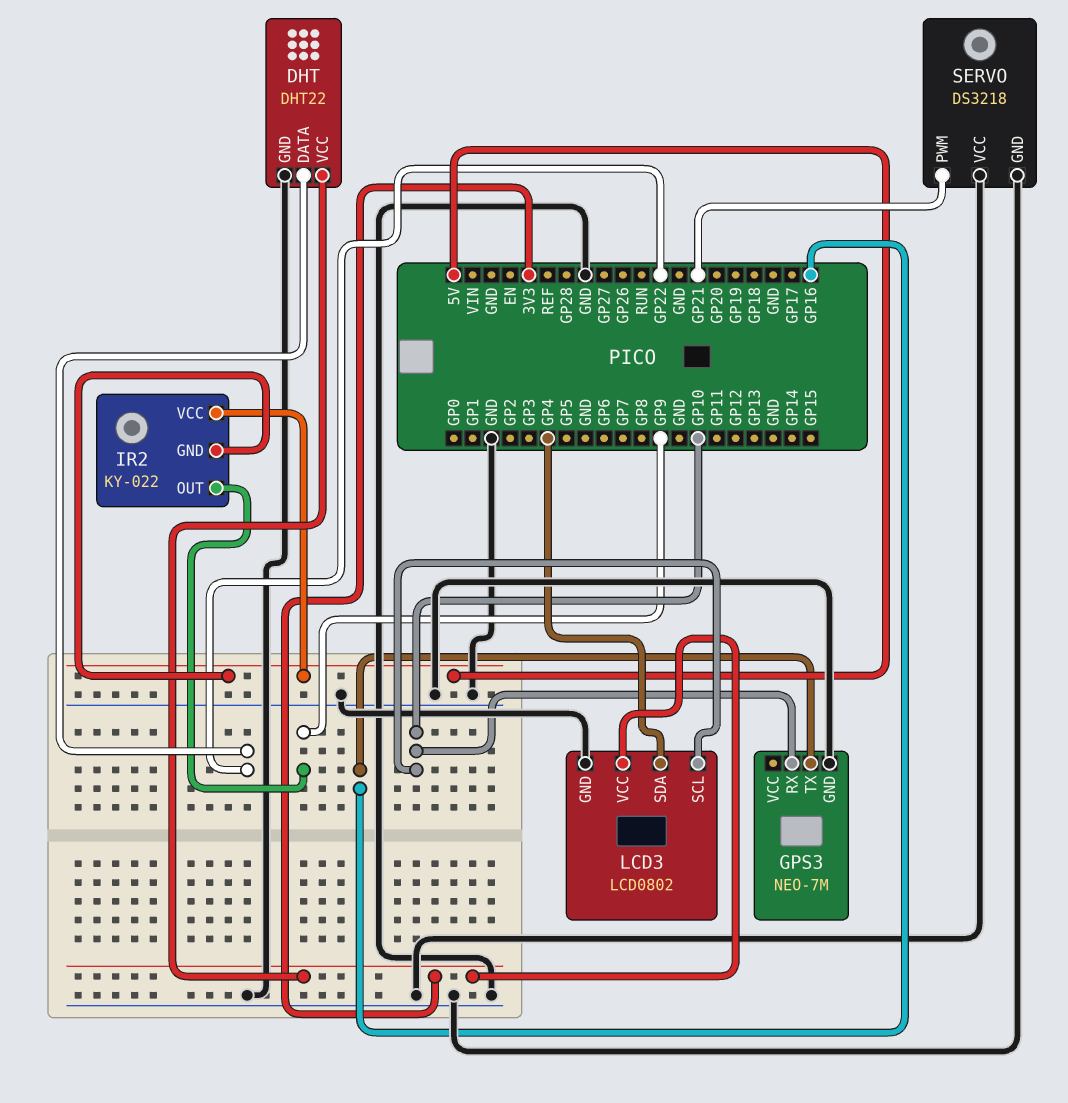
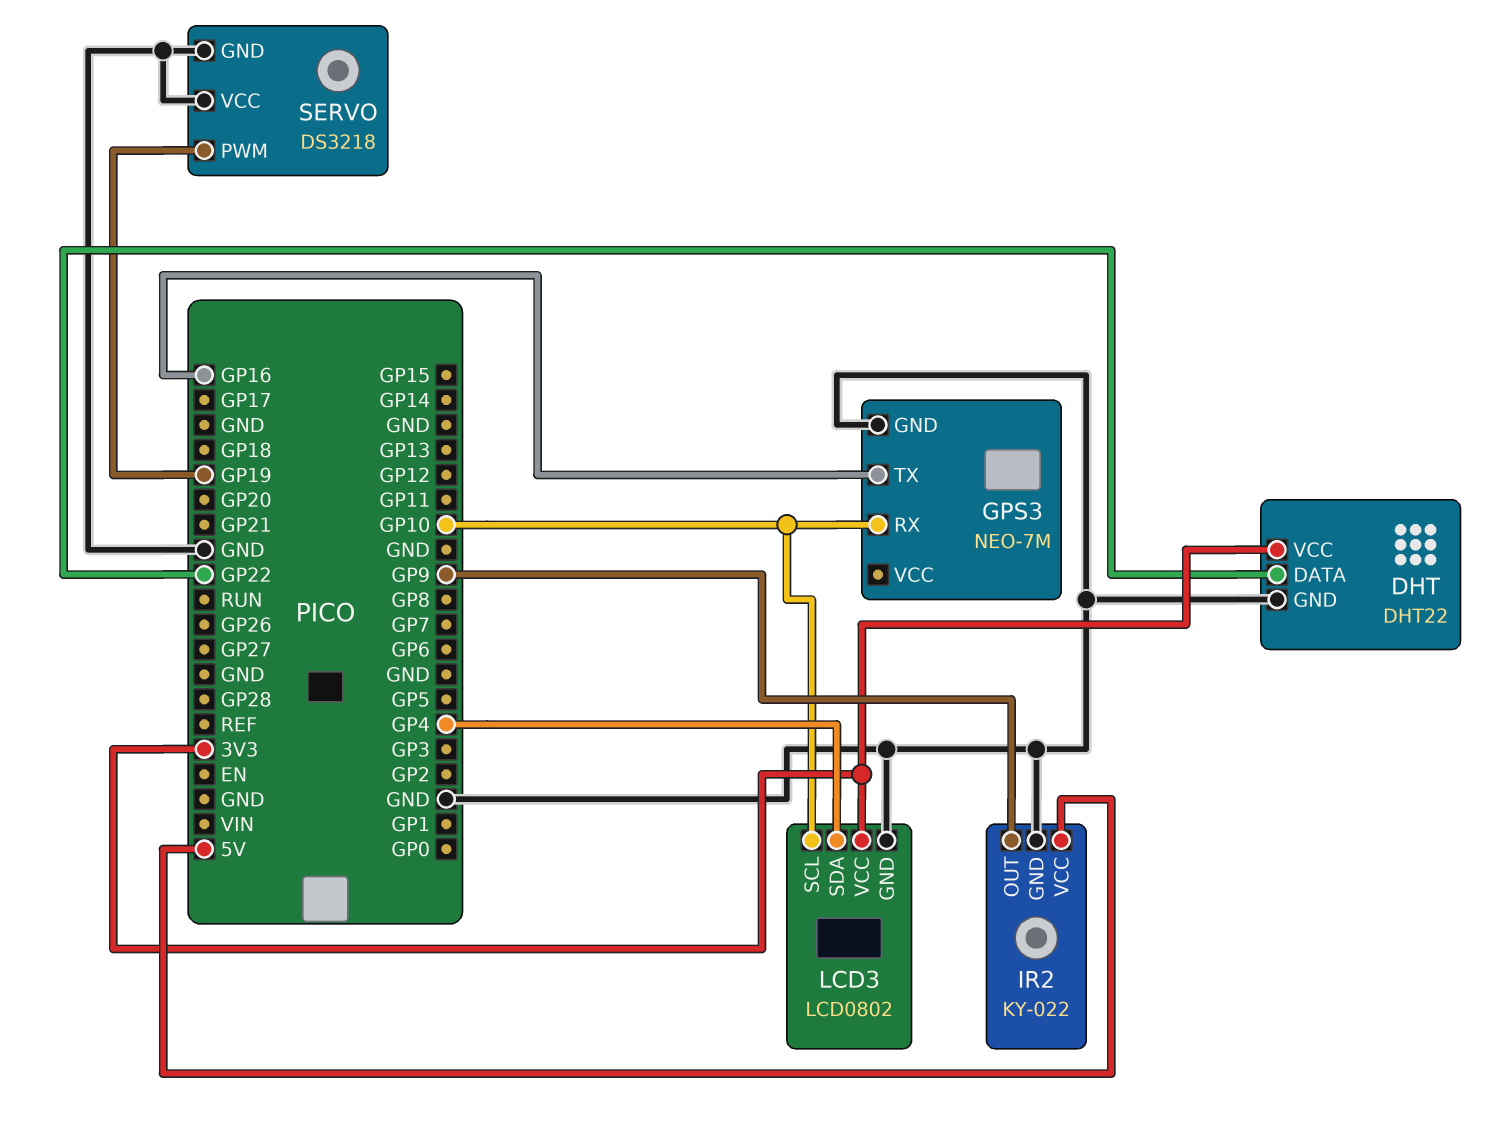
IR2 pin GND: 5V -> GND
SERVO pin PWM: GP21 -> GP19

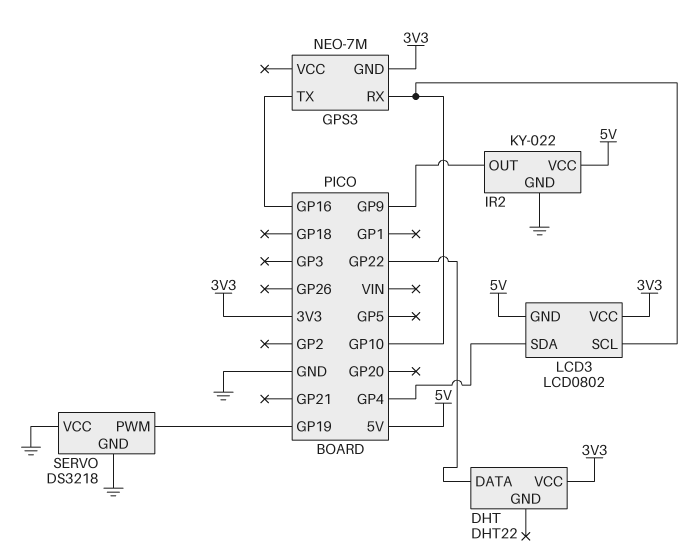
DHT pin GND: GND -> none
GPS3 pin GND: GND -> 3V3
LCD3 pin GND: GND -> 5V

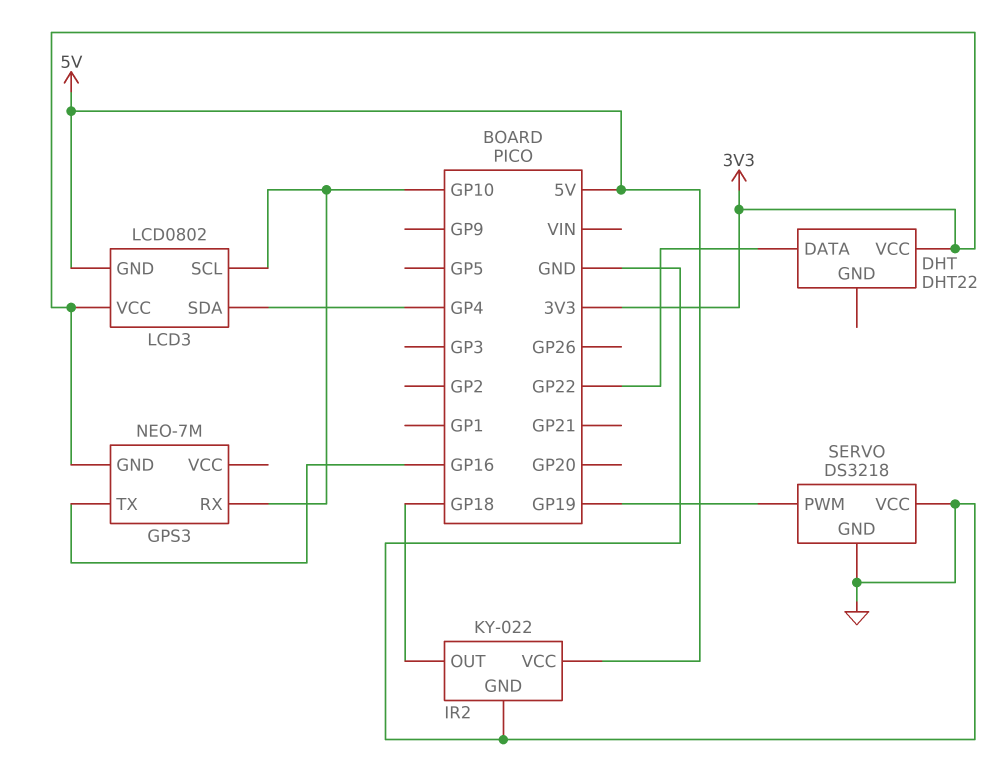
IR2 pin OUT: GP9 -> GP18

